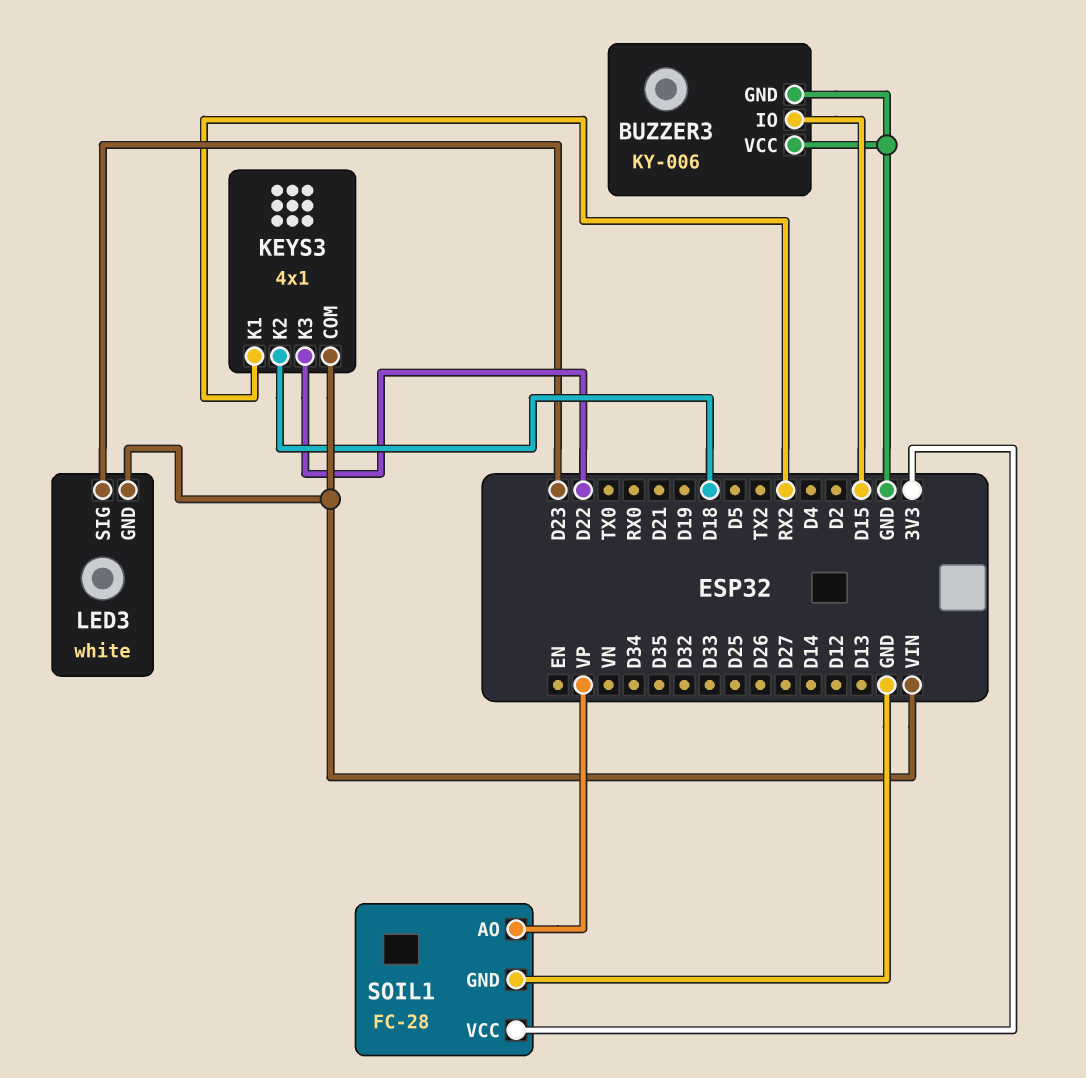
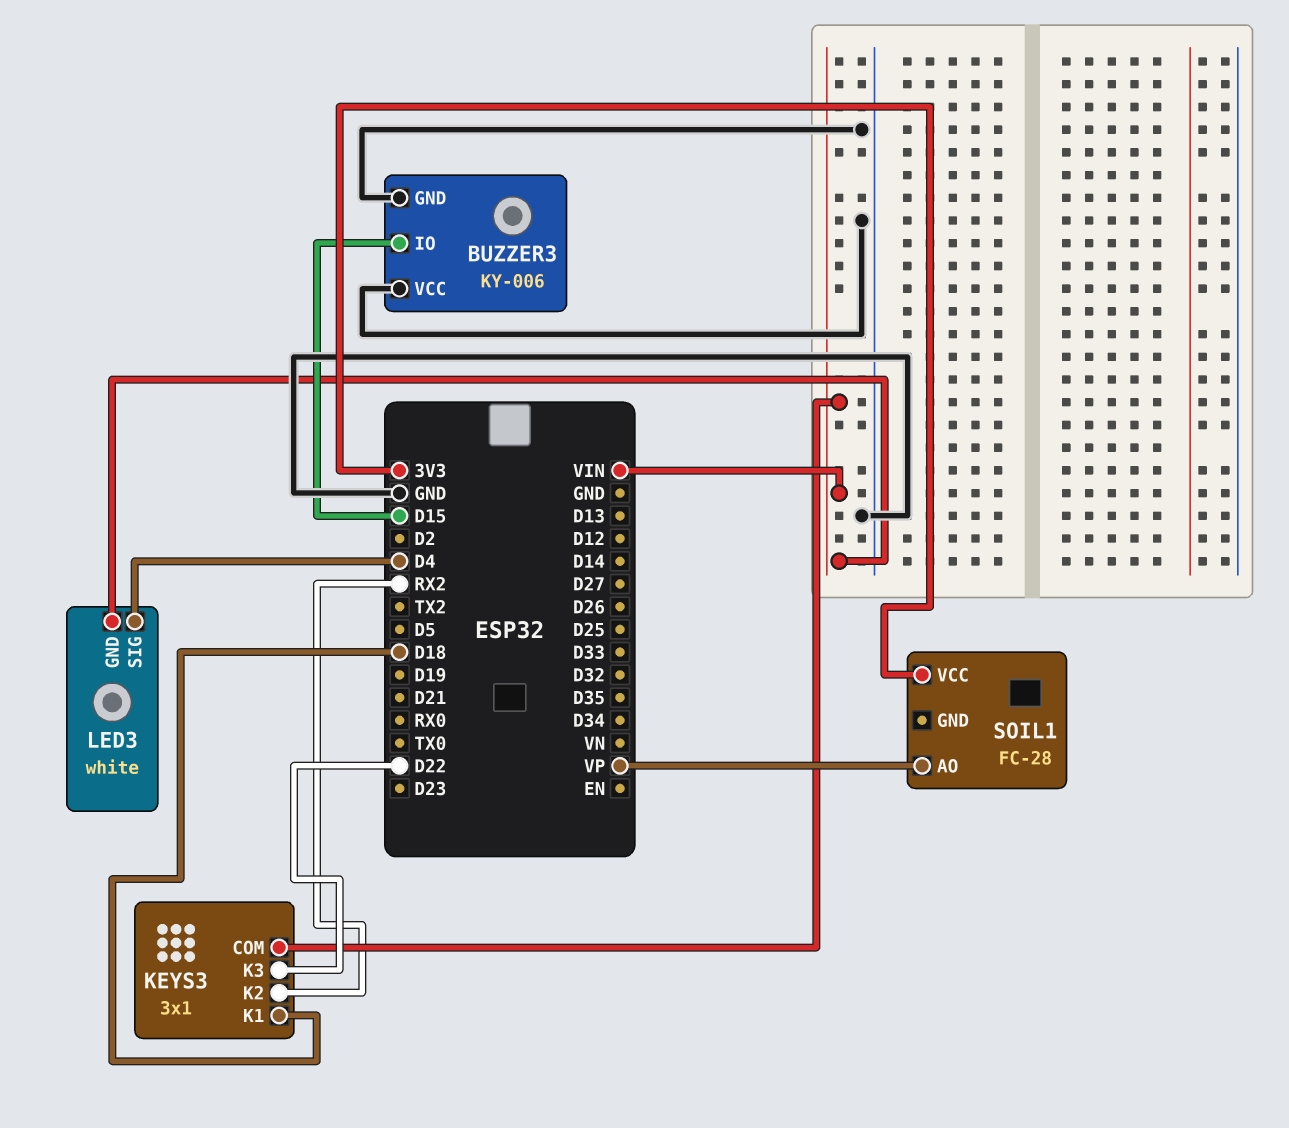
KEYS3: 4x1 -> 3x1
KEYS3 pin K1: RX2 -> D18
KEYS3 pin K2: D18 -> RX2
LED3 pin SIG: D23 -> D4
SOIL1 pin GND: GND -> none

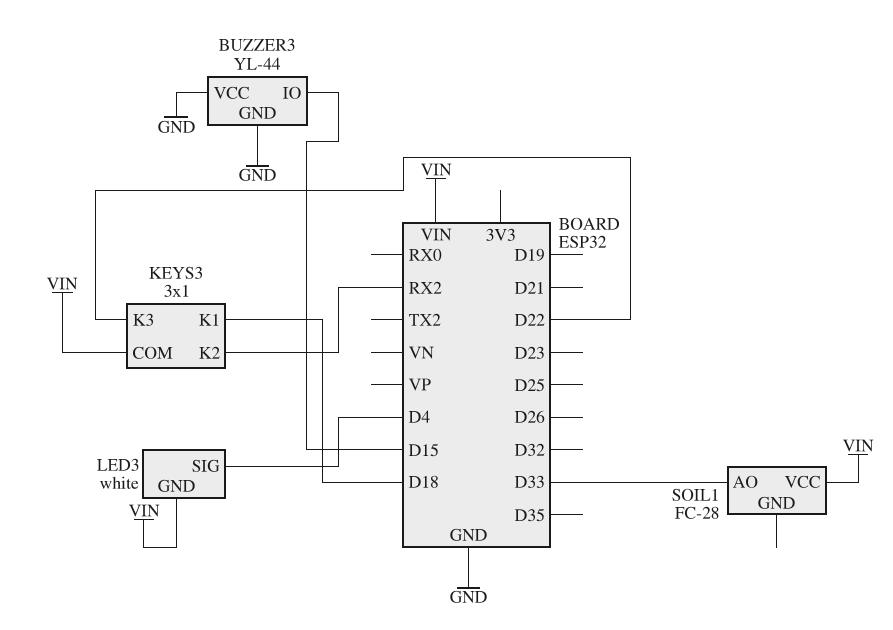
BUZZER3: KY-006 -> YL-44
SOIL1 pin AO: VP -> D33
SOIL1 pin VCC: 3V3 -> VIN

